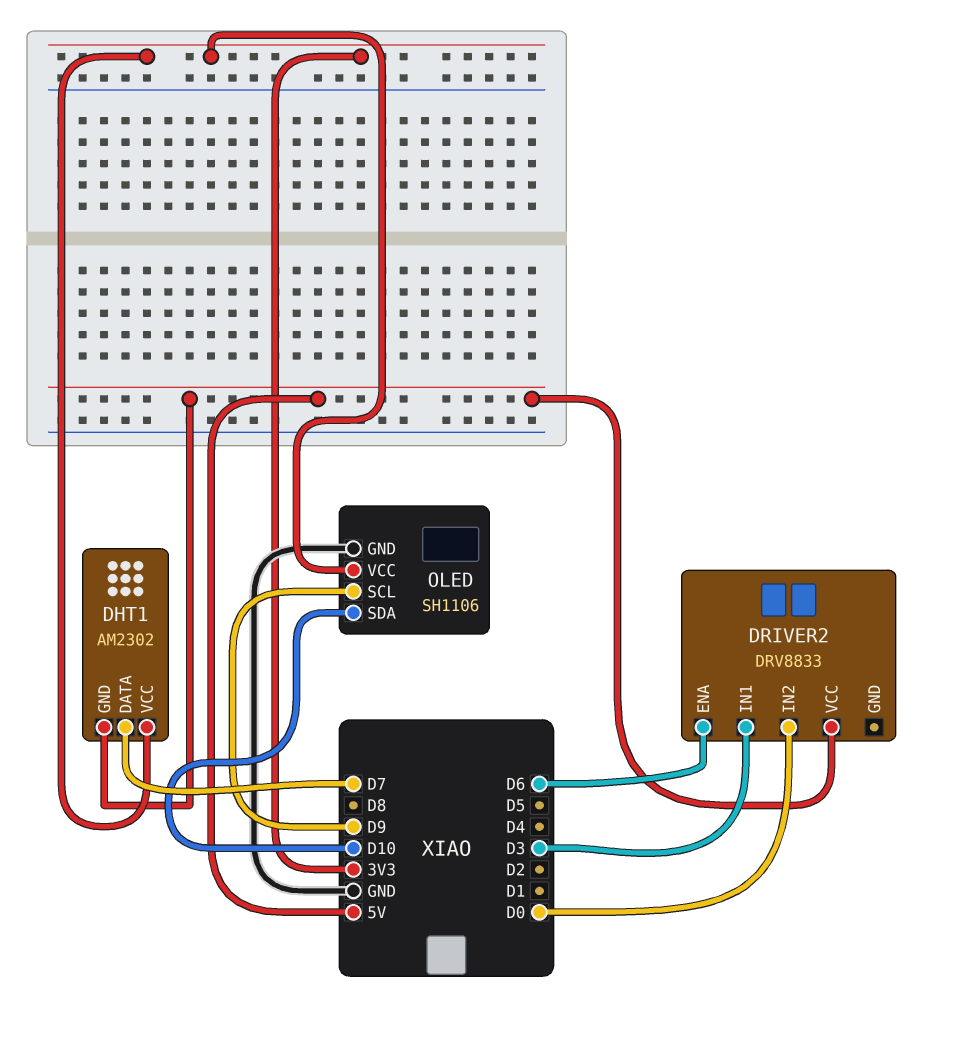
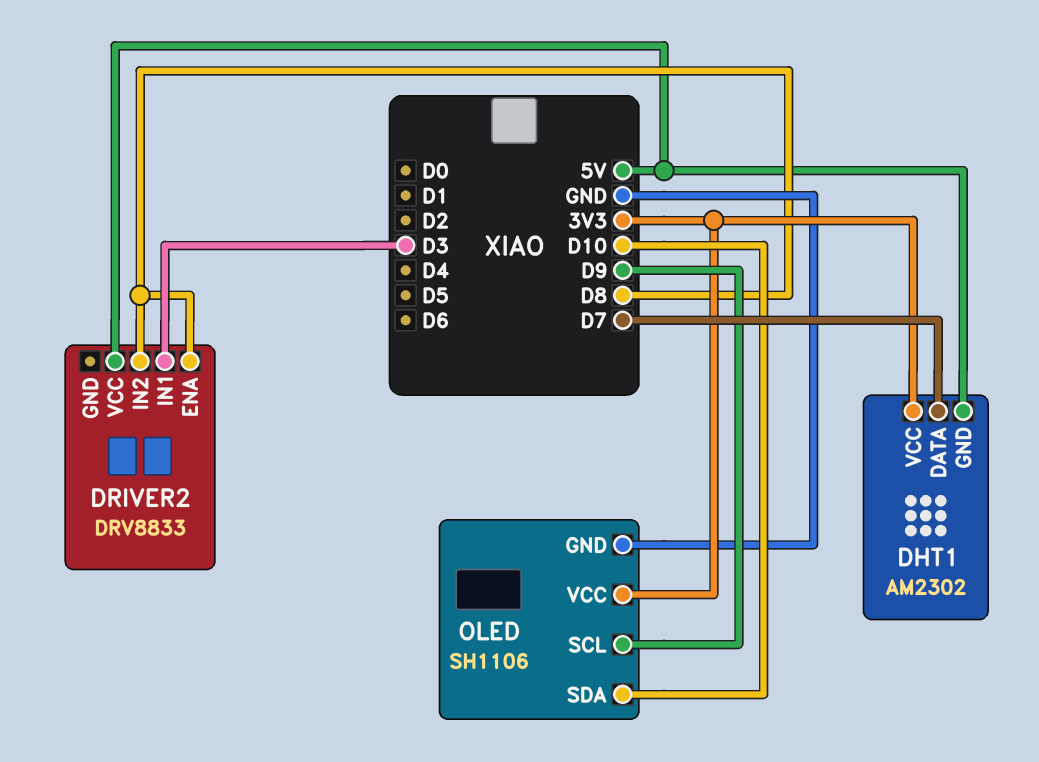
DRIVER2 pin ENA: D6 -> D8
DRIVER2 pin IN2: D0 -> D8

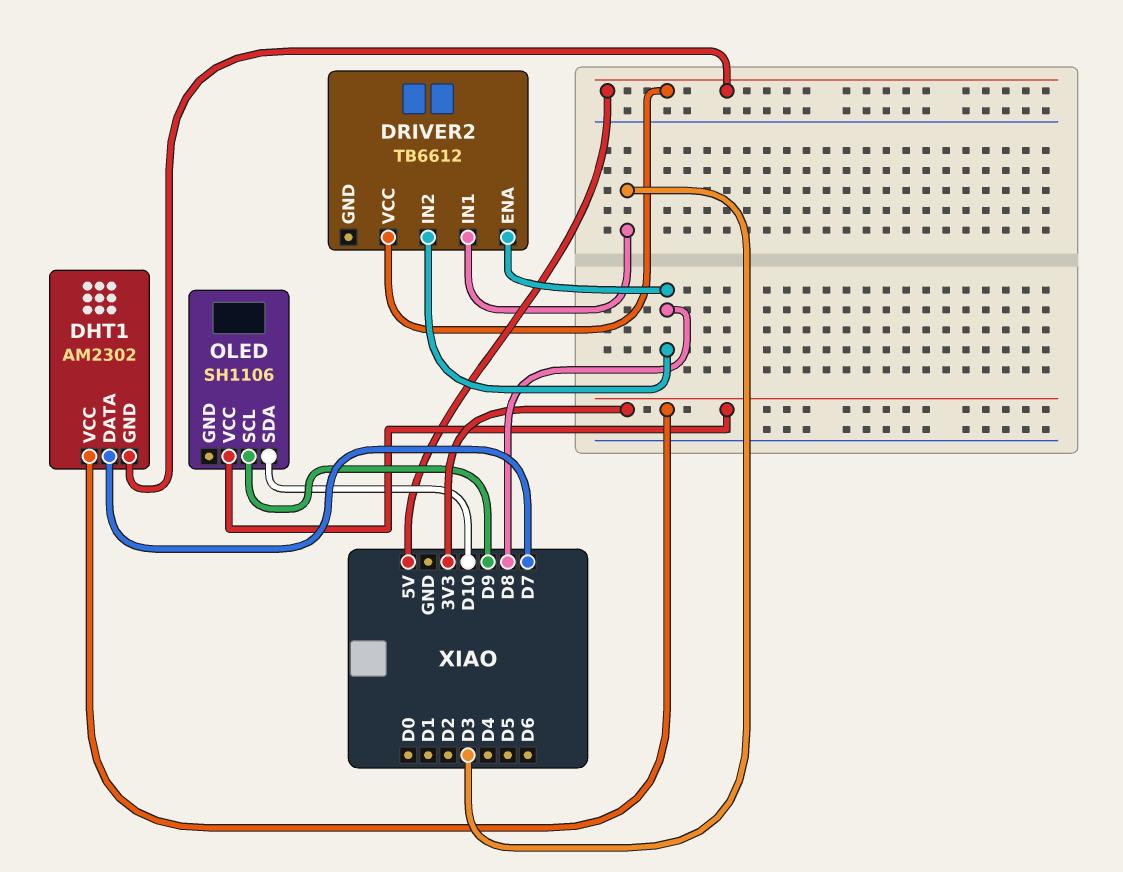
DRIVER2: DRV8833 -> TB6612
OLED pin GND: GND -> none

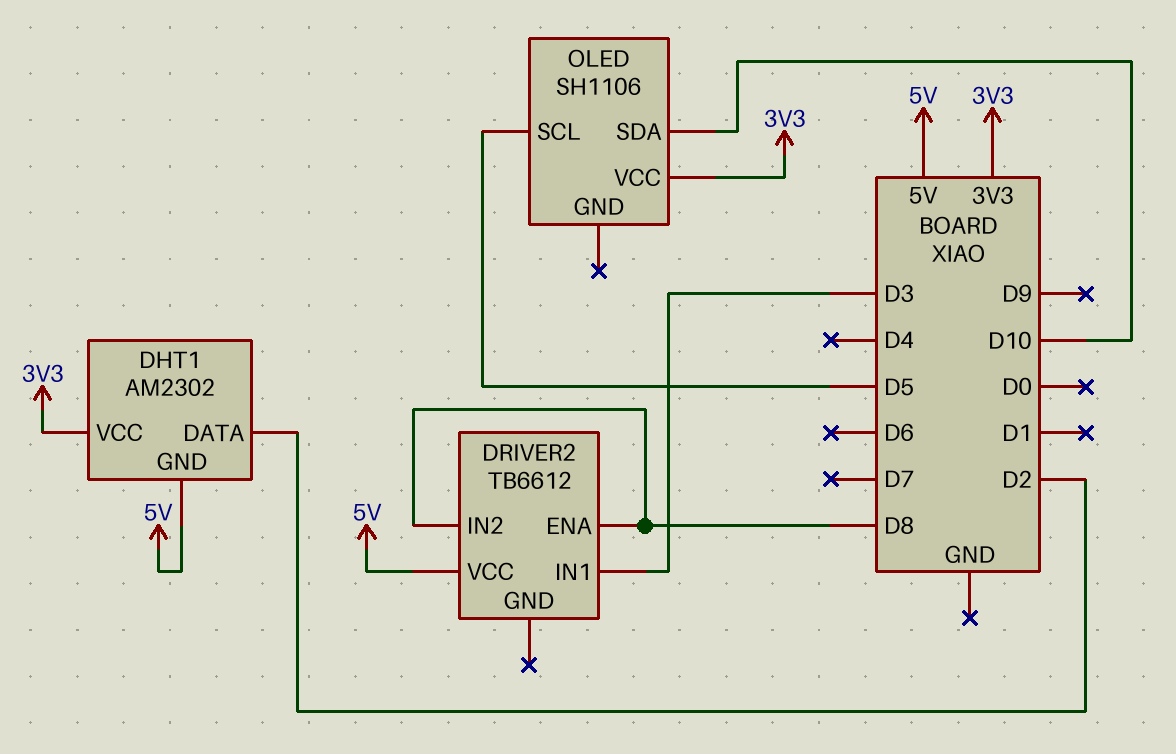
DHT1 pin DATA: D7 -> D2
OLED pin SCL: D9 -> D5

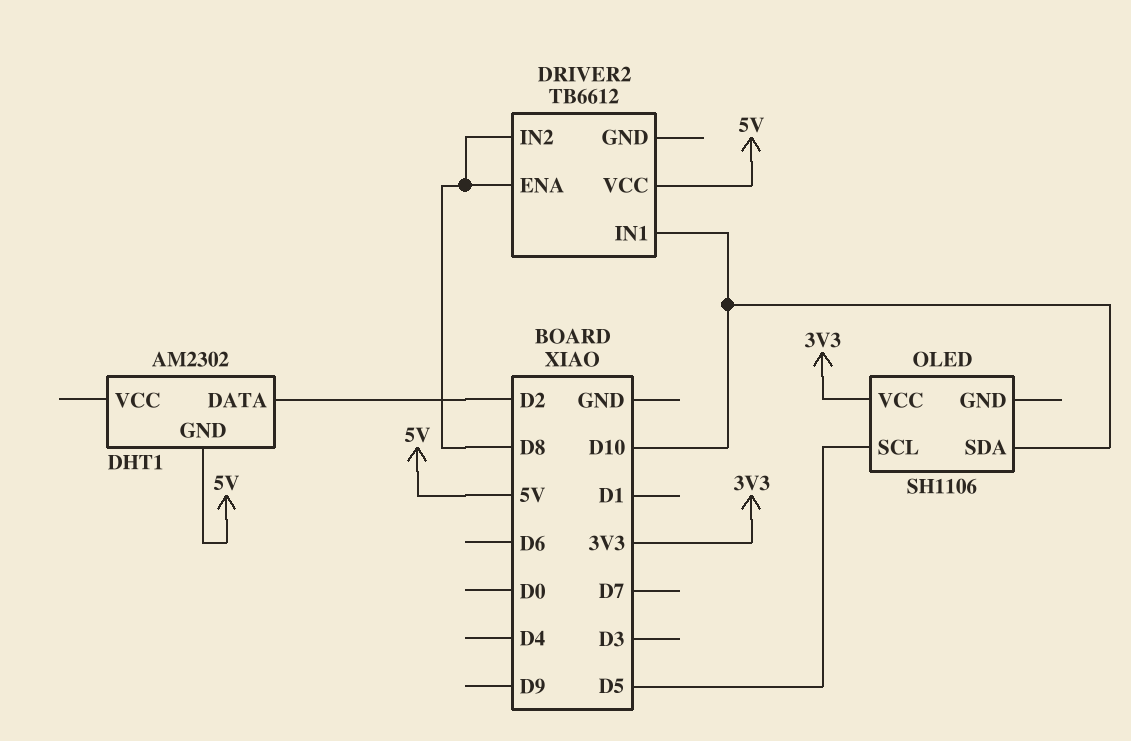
DHT1 pin VCC: 3V3 -> none
DRIVER2 pin IN1: D3 -> D10

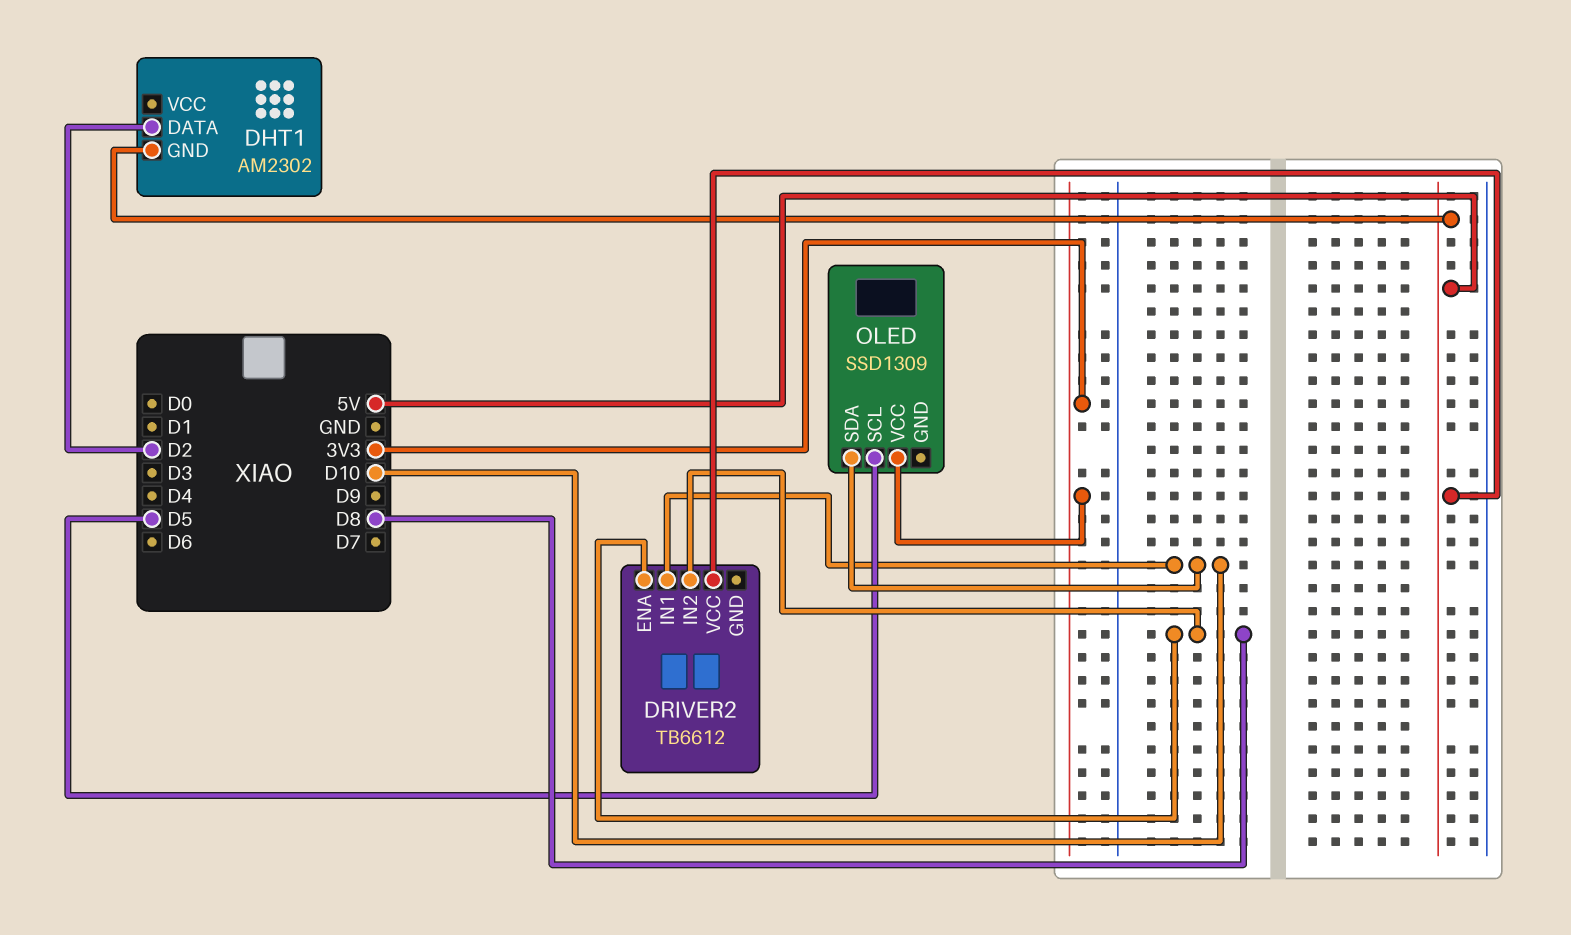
OLED: SH1106 -> SSD1309

